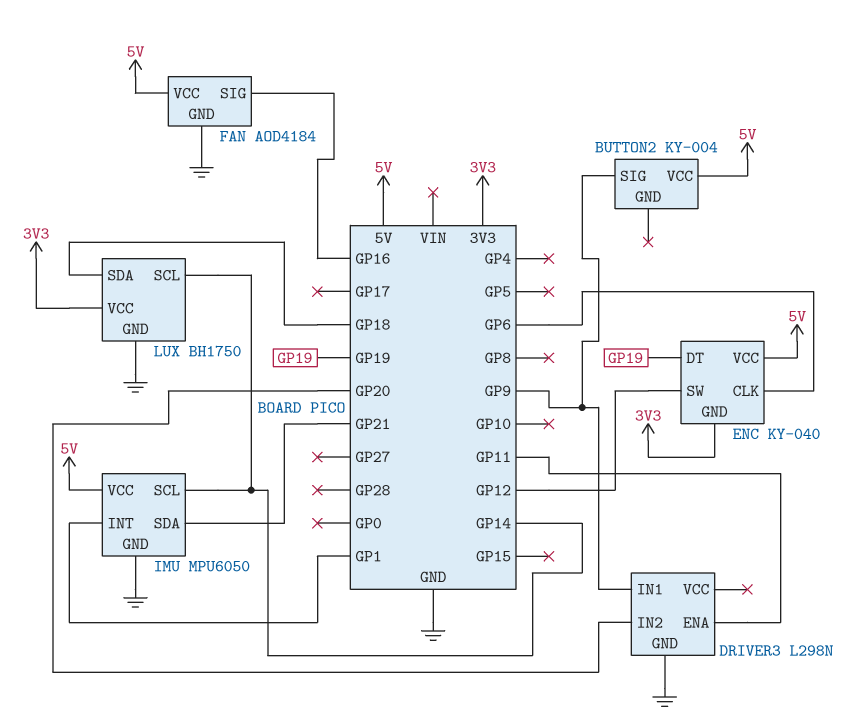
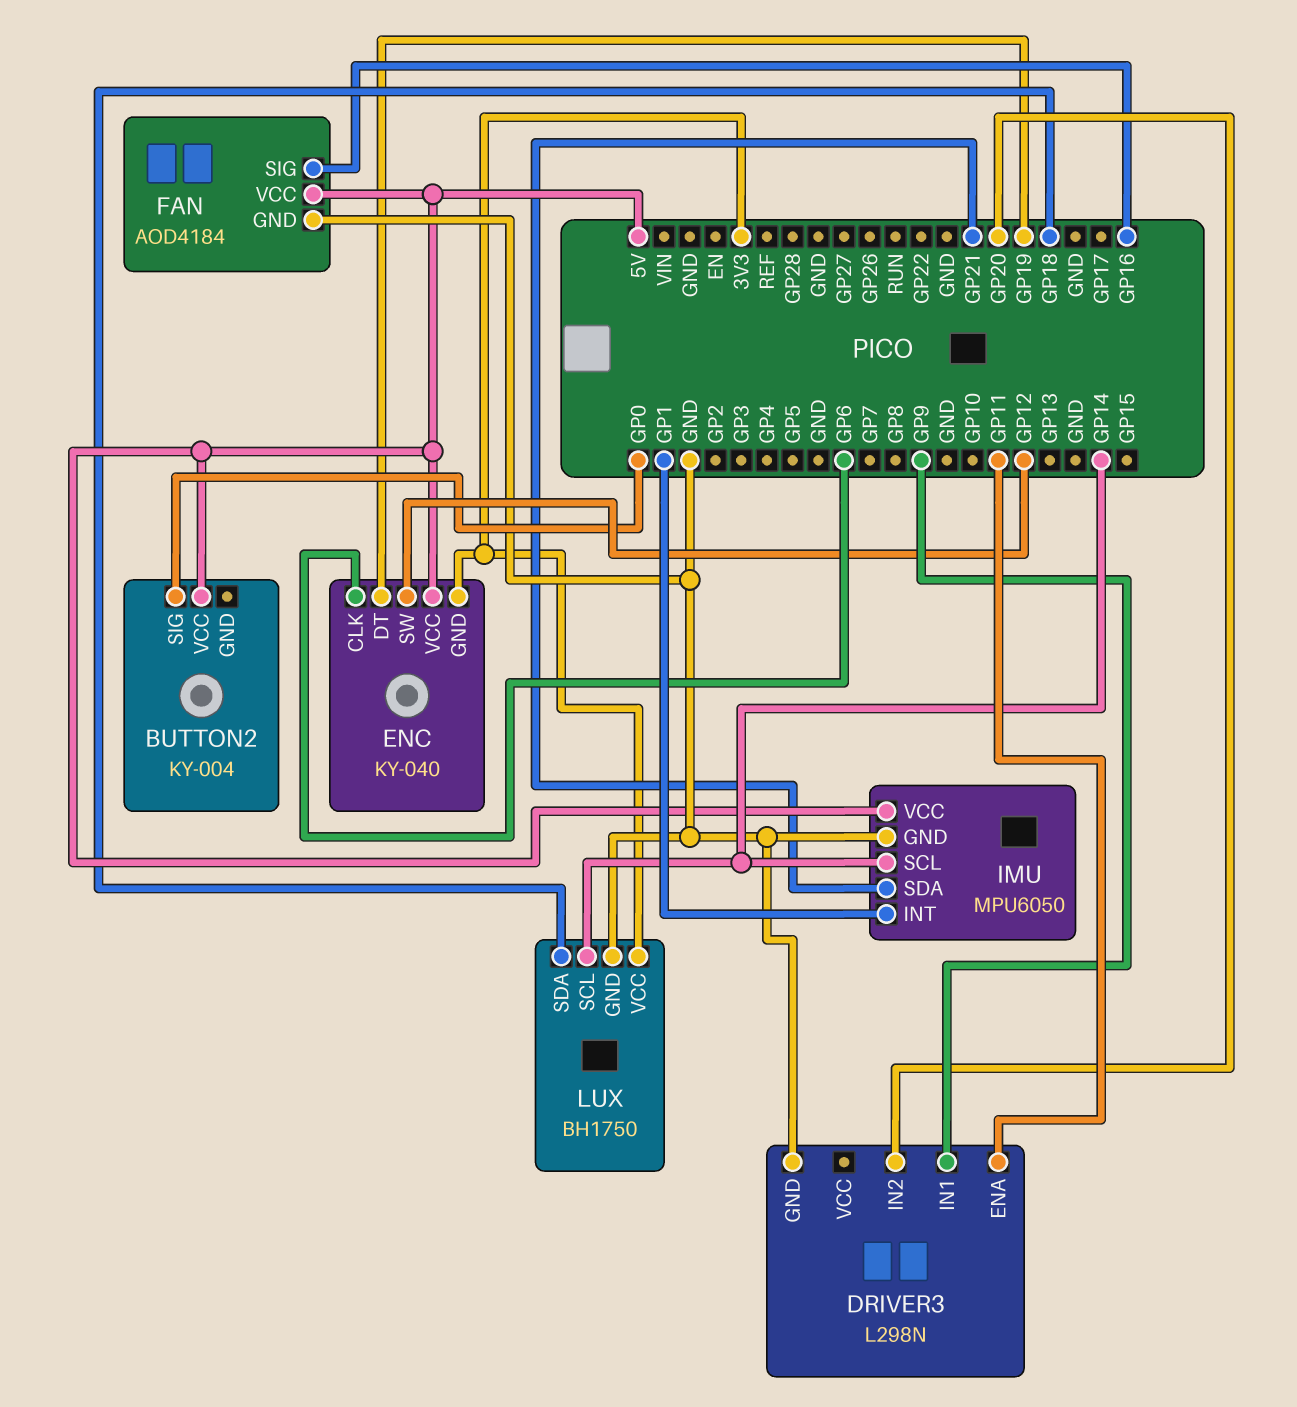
BUTTON2 pin SIG: GP9 -> GP0

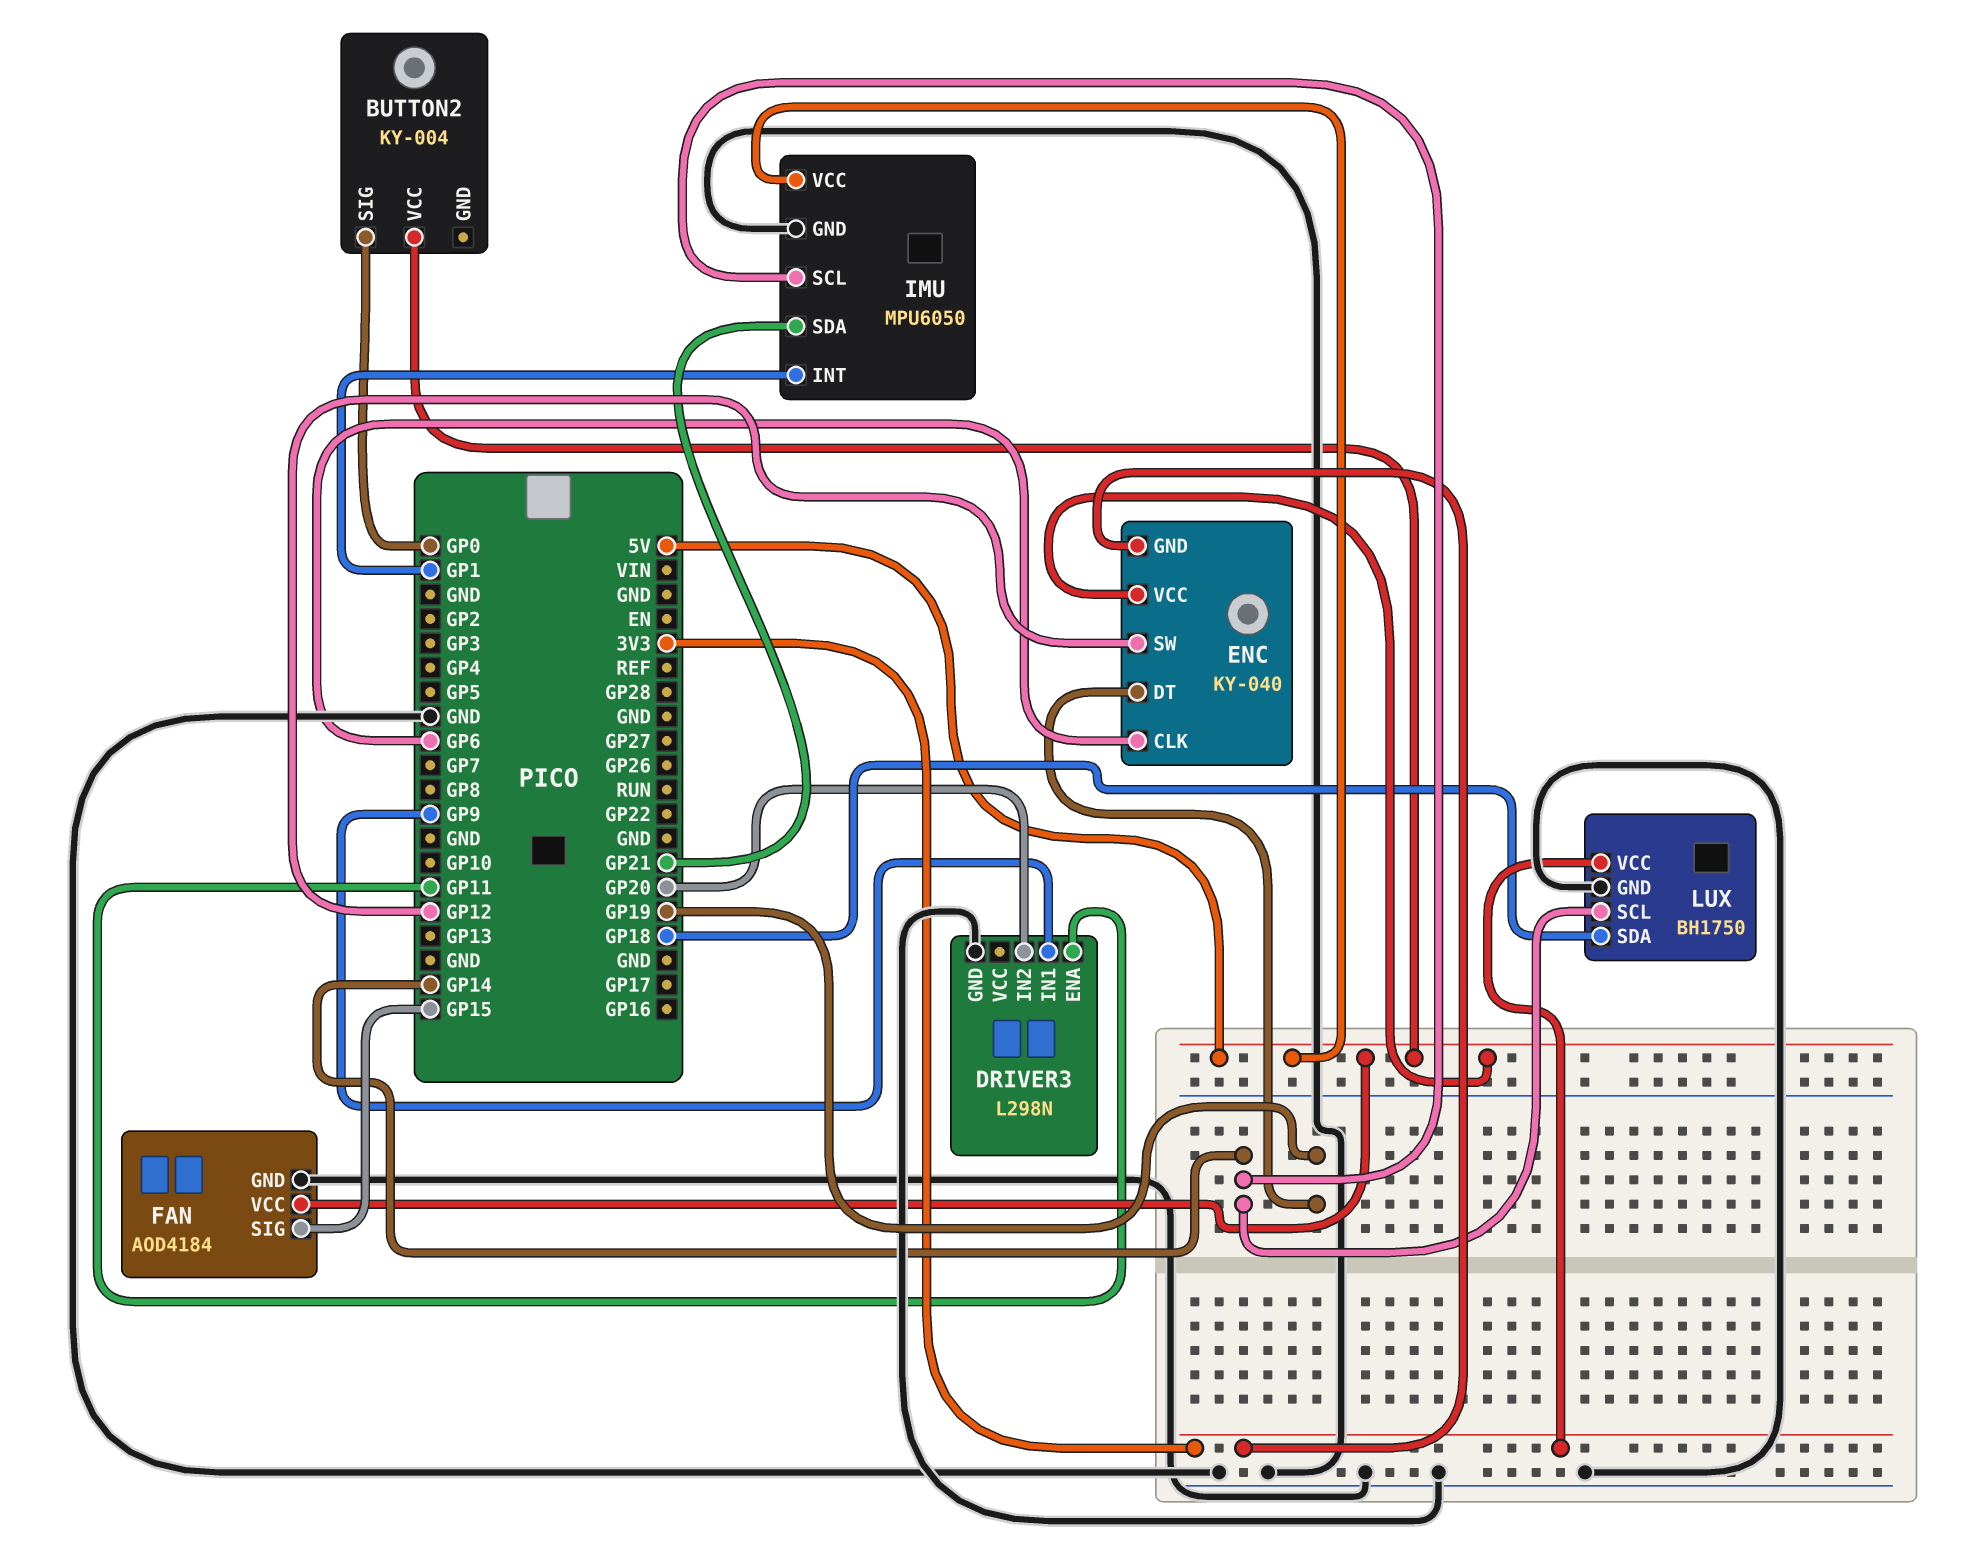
FAN pin SIG: GP16 -> GP15

